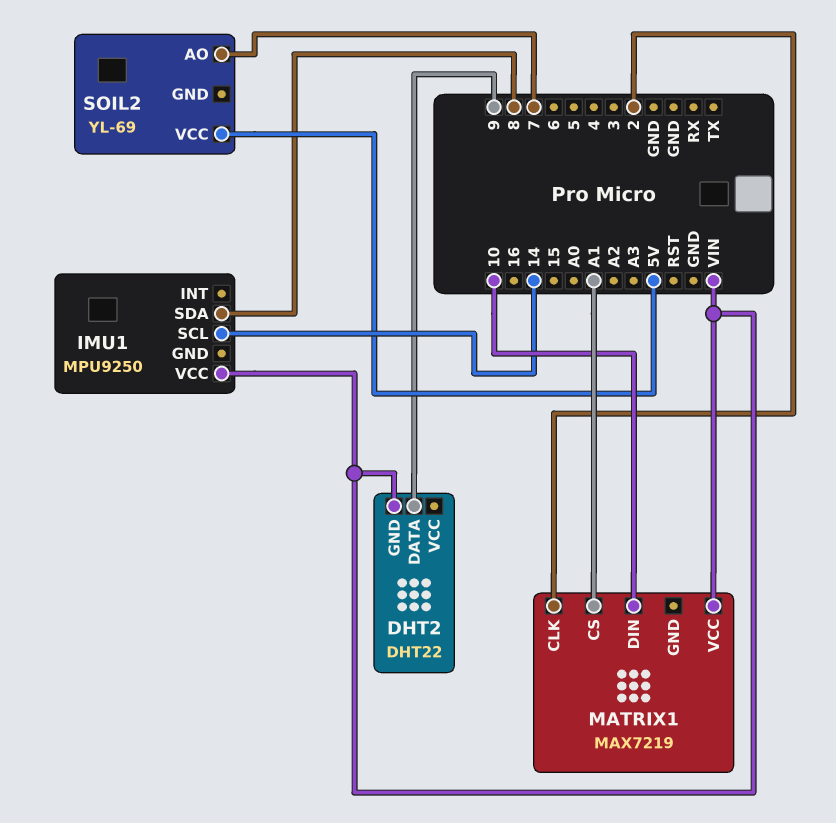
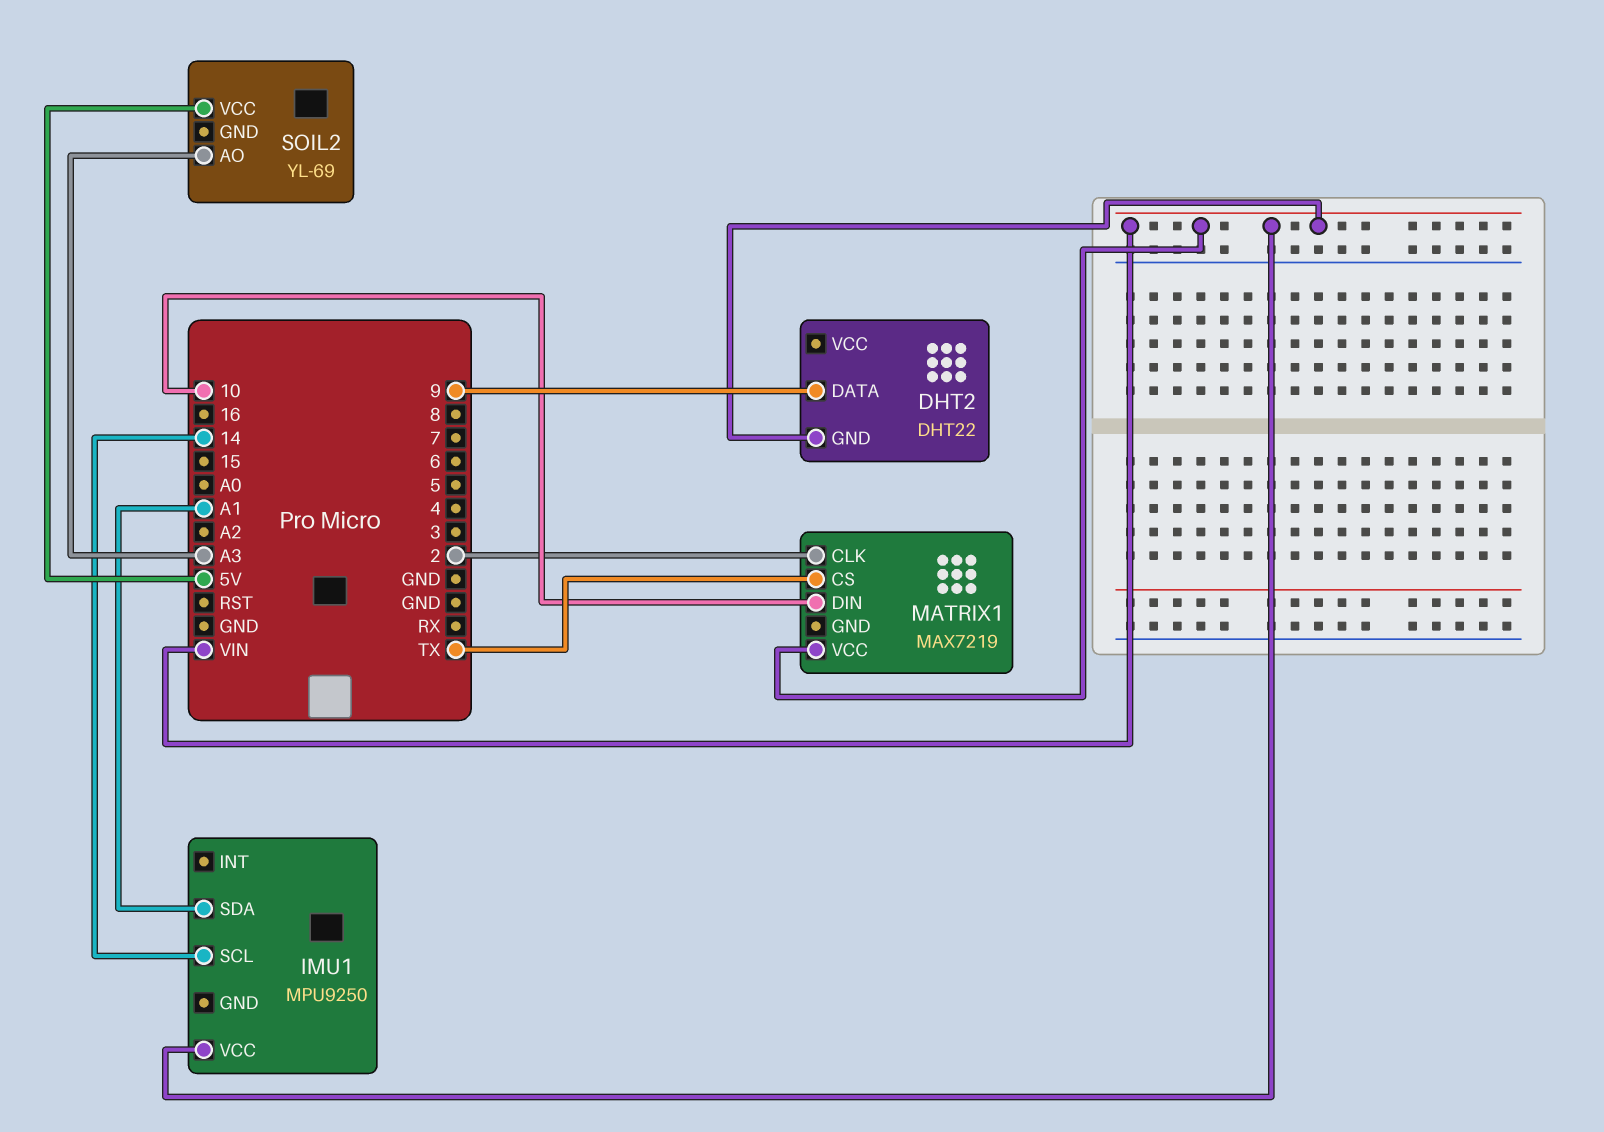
IMU1 pin SDA: 8 -> A1
MATRIX1 pin CS: A1 -> TX
SOIL2 pin AO: 7 -> A3

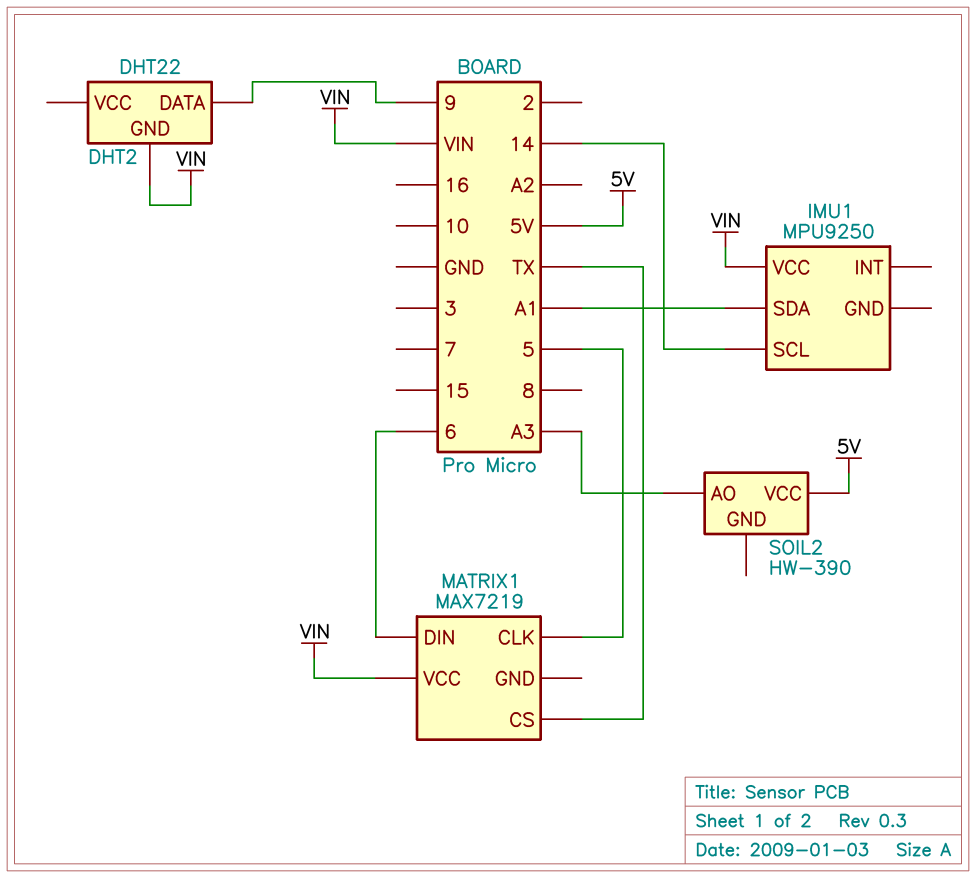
MATRIX1 pin CLK: 2 -> 5
MATRIX1 pin DIN: 10 -> 6
SOIL2: YL-69 -> HW-390

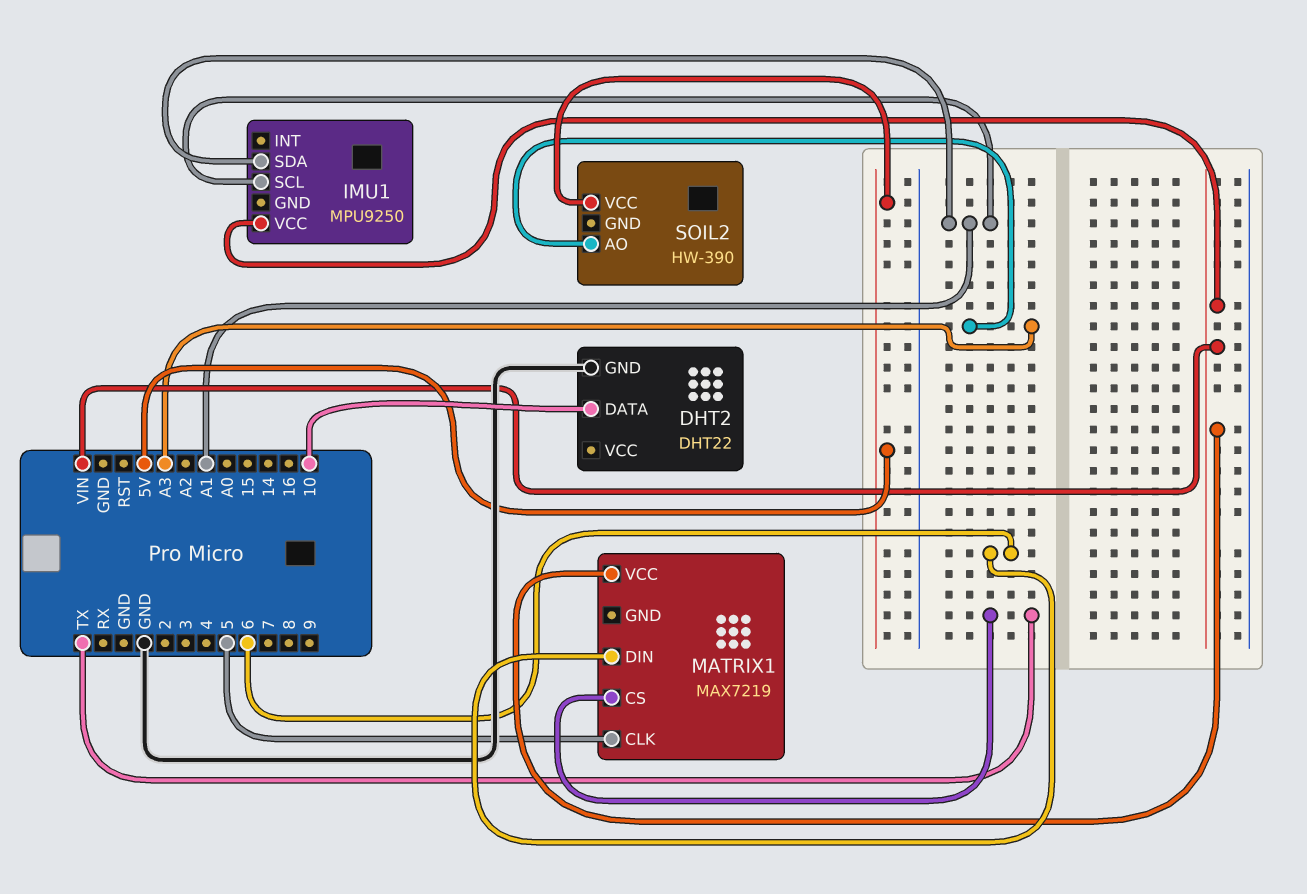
DHT2 pin DATA: 9 -> 10
DHT2 pin GND: VIN -> GND
IMU1 pin SCL: 14 -> A1

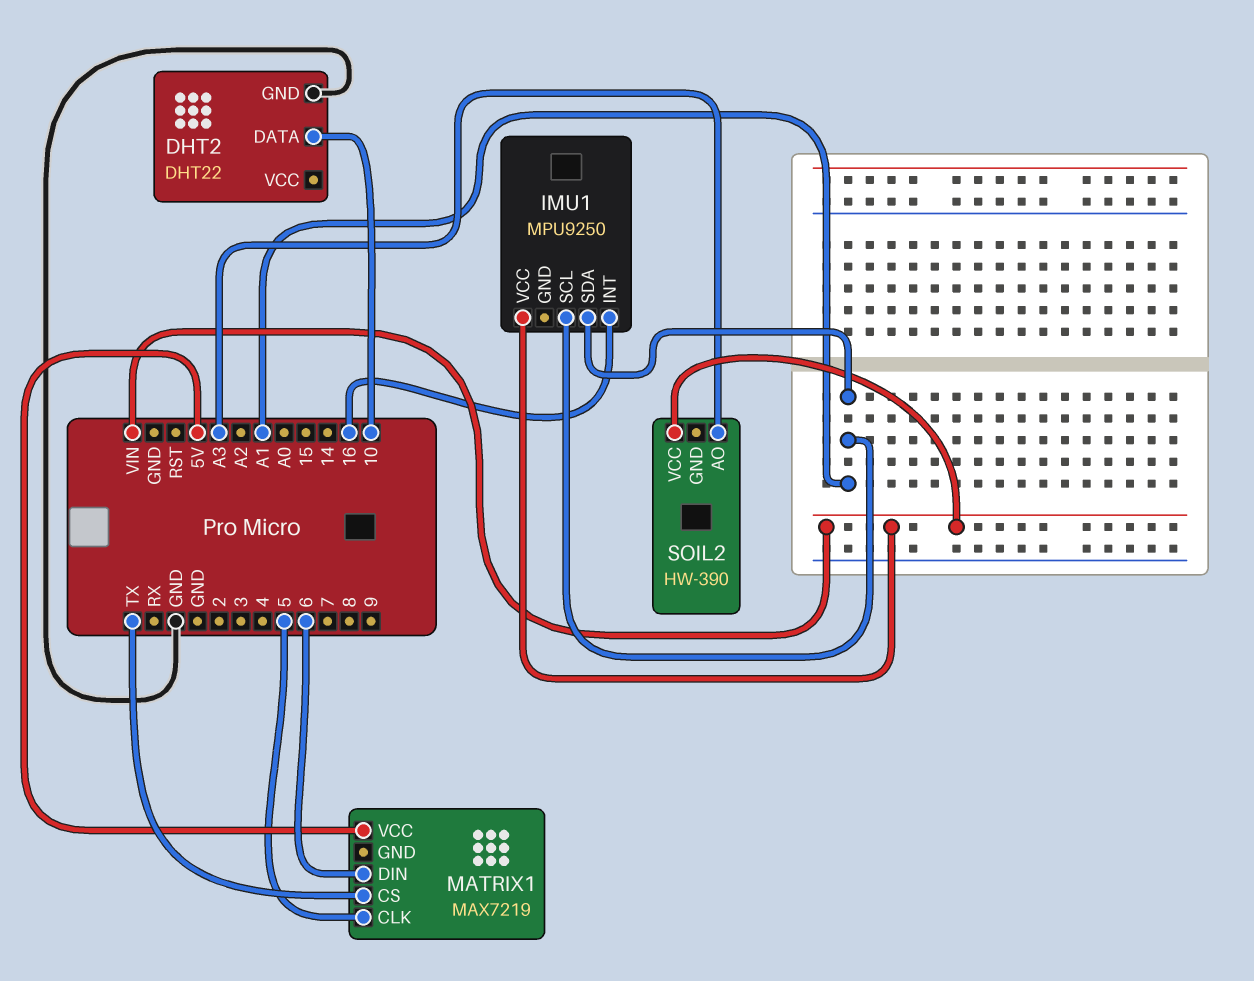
IMU1 pin INT: none -> 16
MATRIX1 pin VCC: VIN -> 5V
SOIL2 pin VCC: 5V -> VIN

